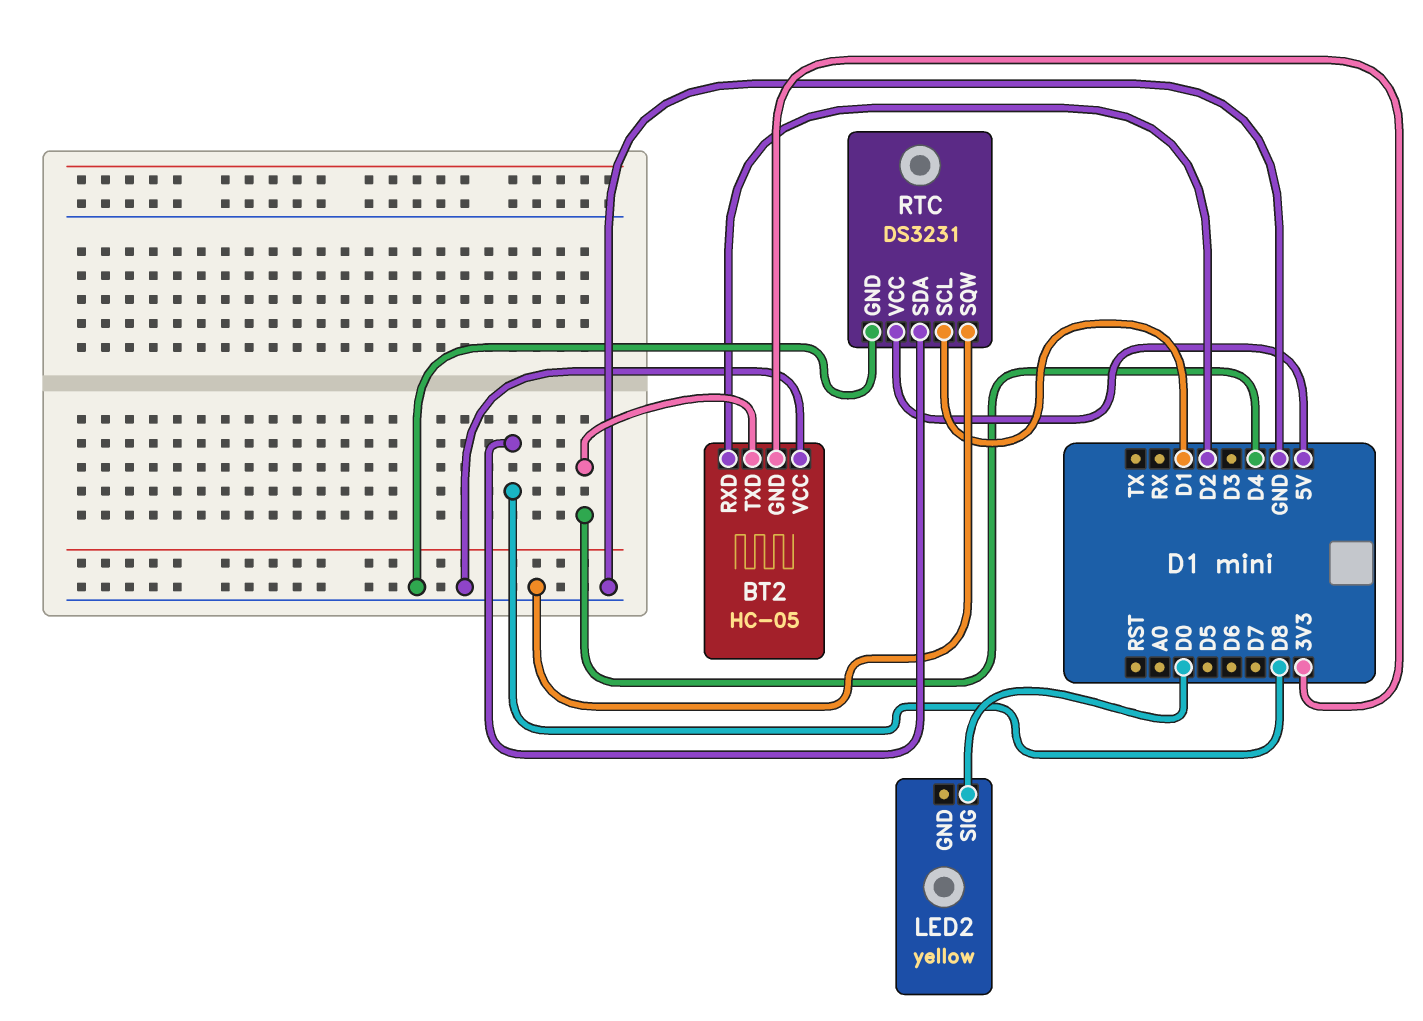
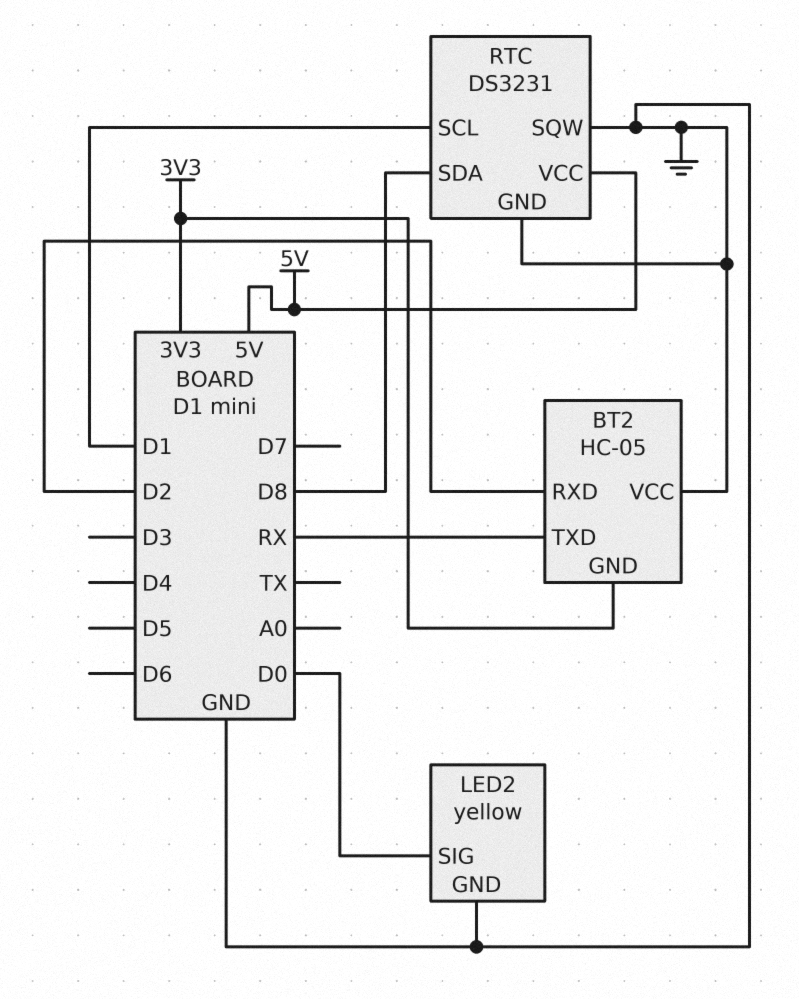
BT2 pin TXD: D4 -> RX
LED2 pin GND: none -> GND

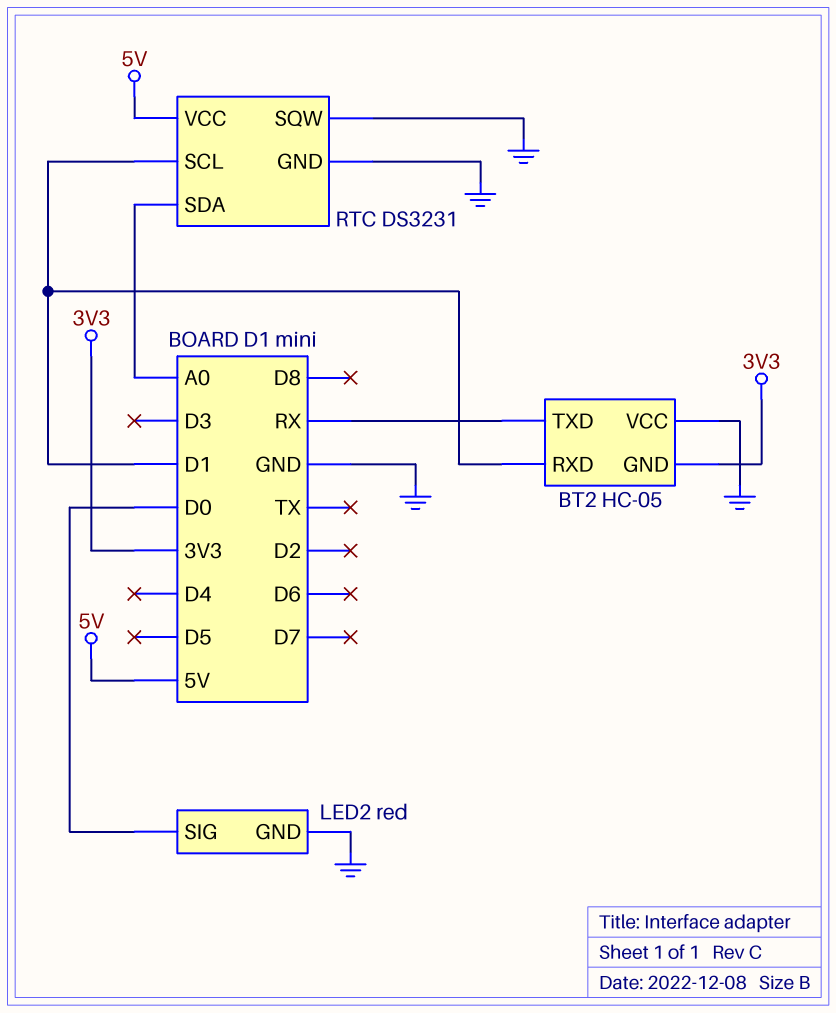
BT2 pin RXD: D2 -> D1
LED2: yellow -> red
RTC pin SDA: D8 -> A0

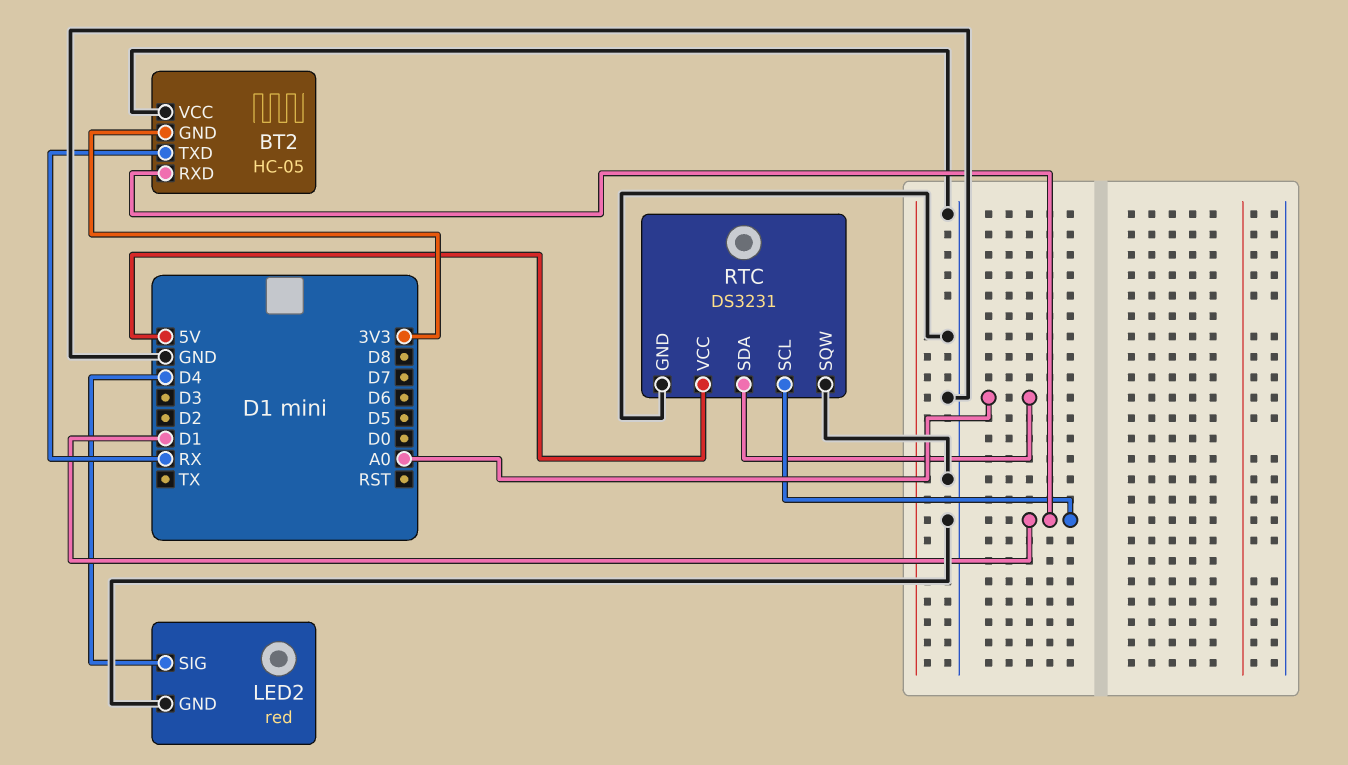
LED2 pin SIG: D0 -> D4

